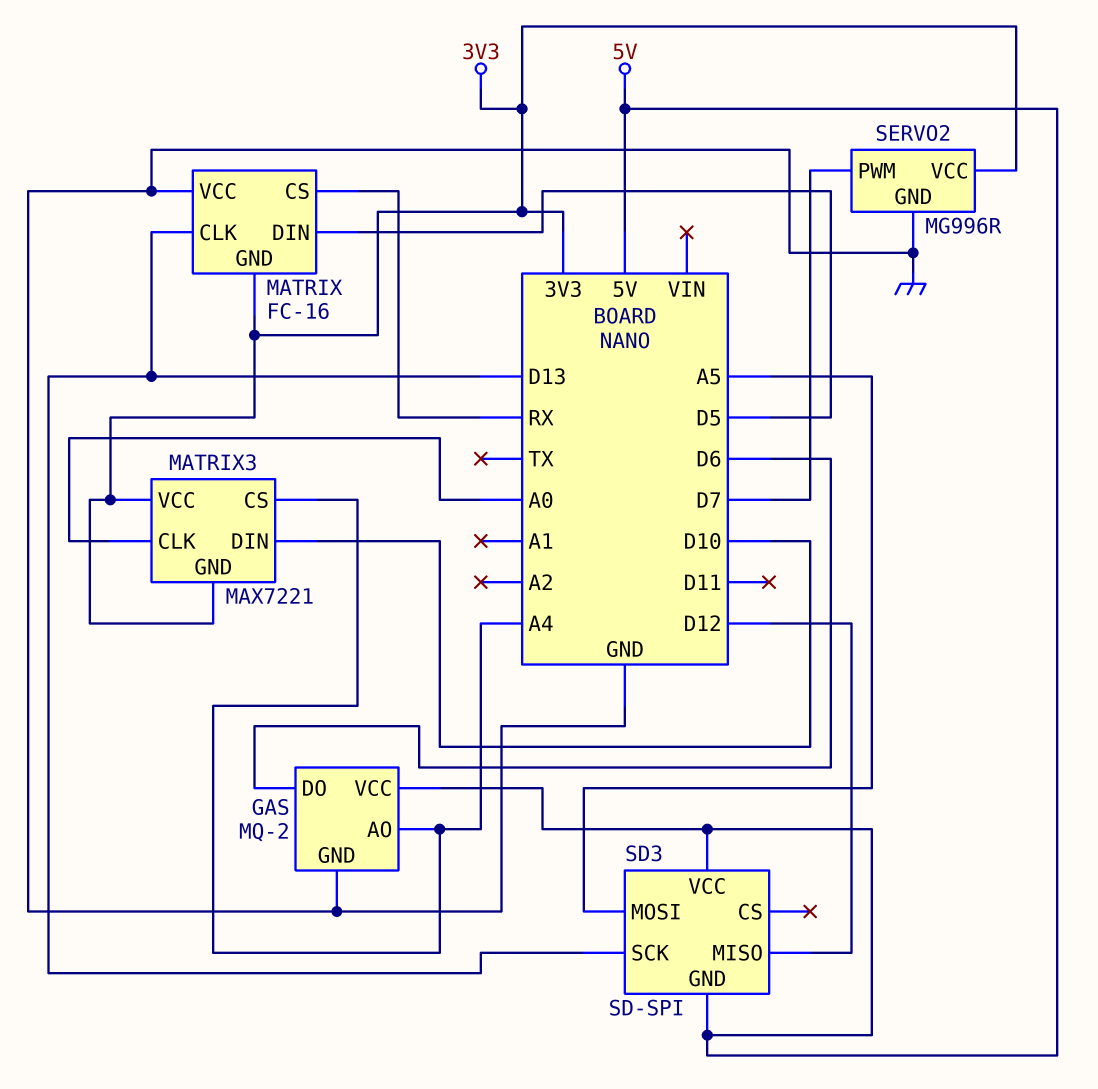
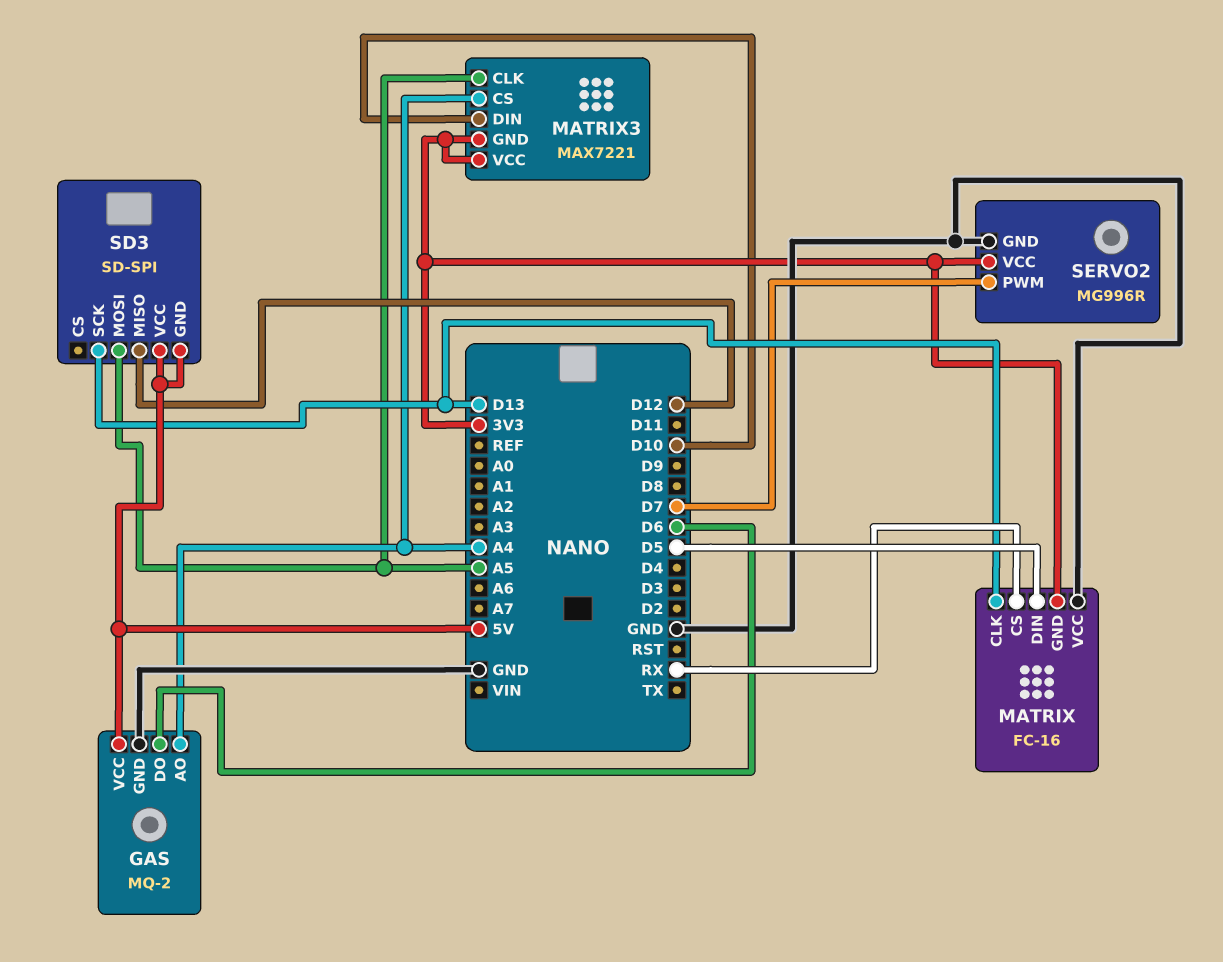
MATRIX3 pin CLK: A0 -> A5

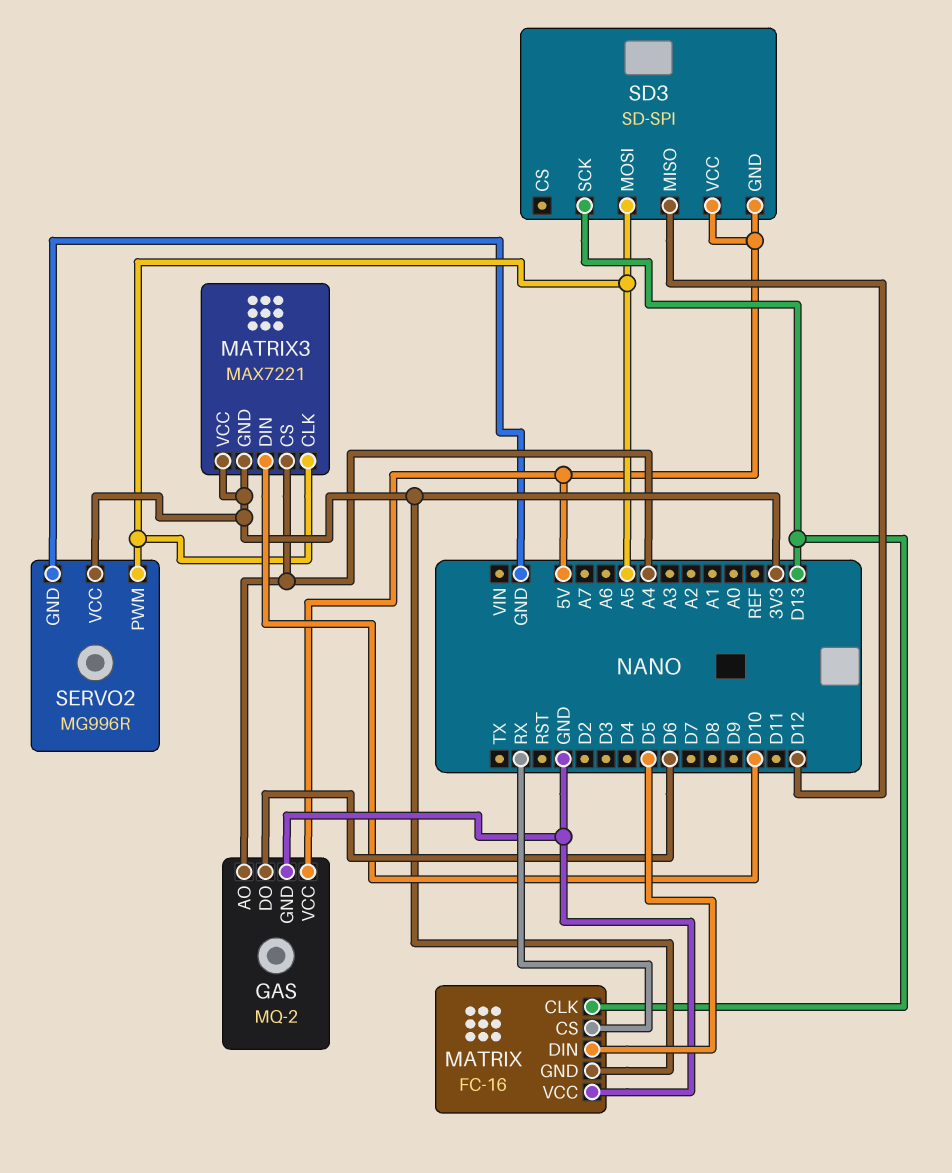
SERVO2 pin PWM: D7 -> A5

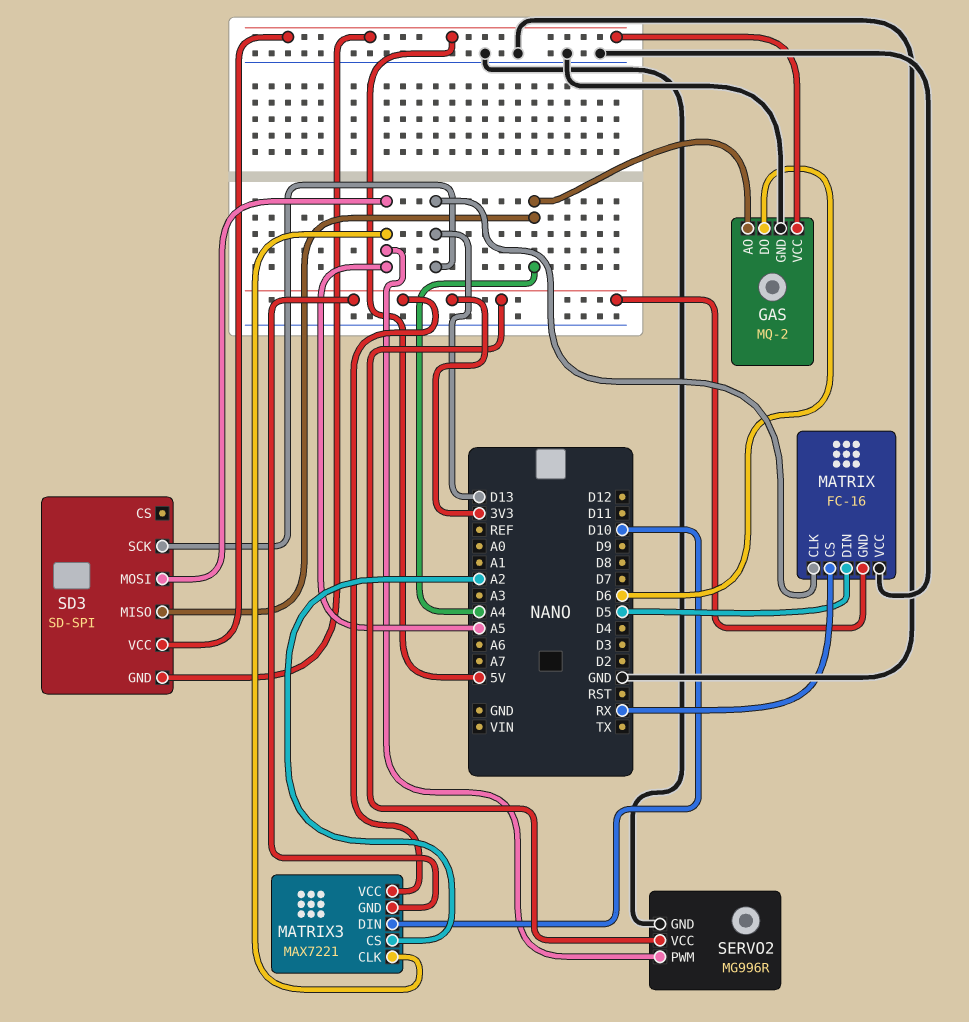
MATRIX3 pin CS: A4 -> A2
SD3 pin MISO: D12 -> A4

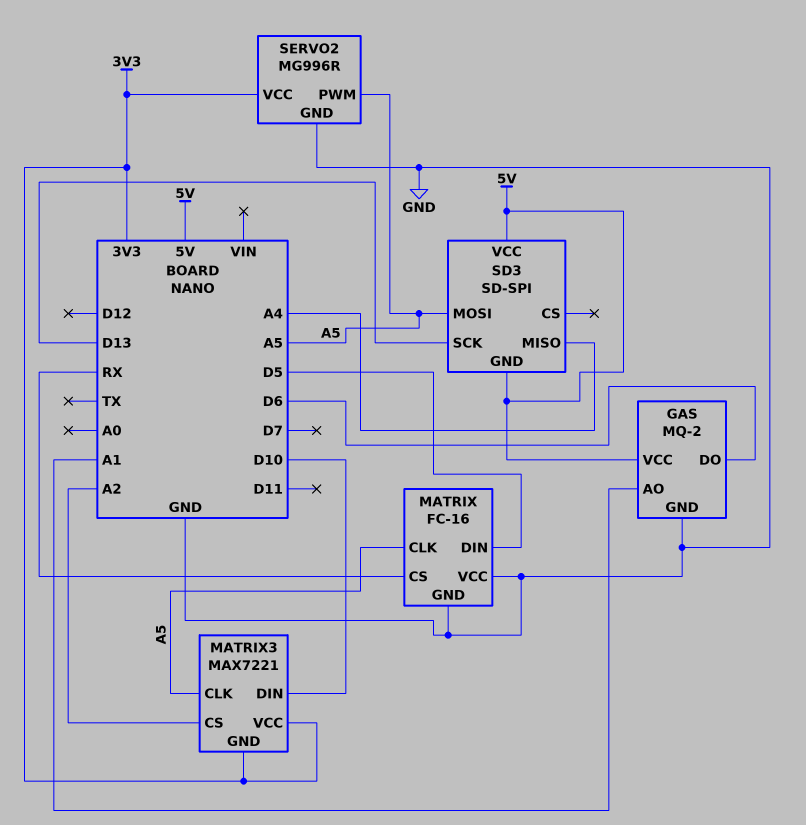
GAS pin AO: A4 -> A1
MATRIX pin CLK: D13 -> A5
MATRIX pin GND: 3V3 -> GND

